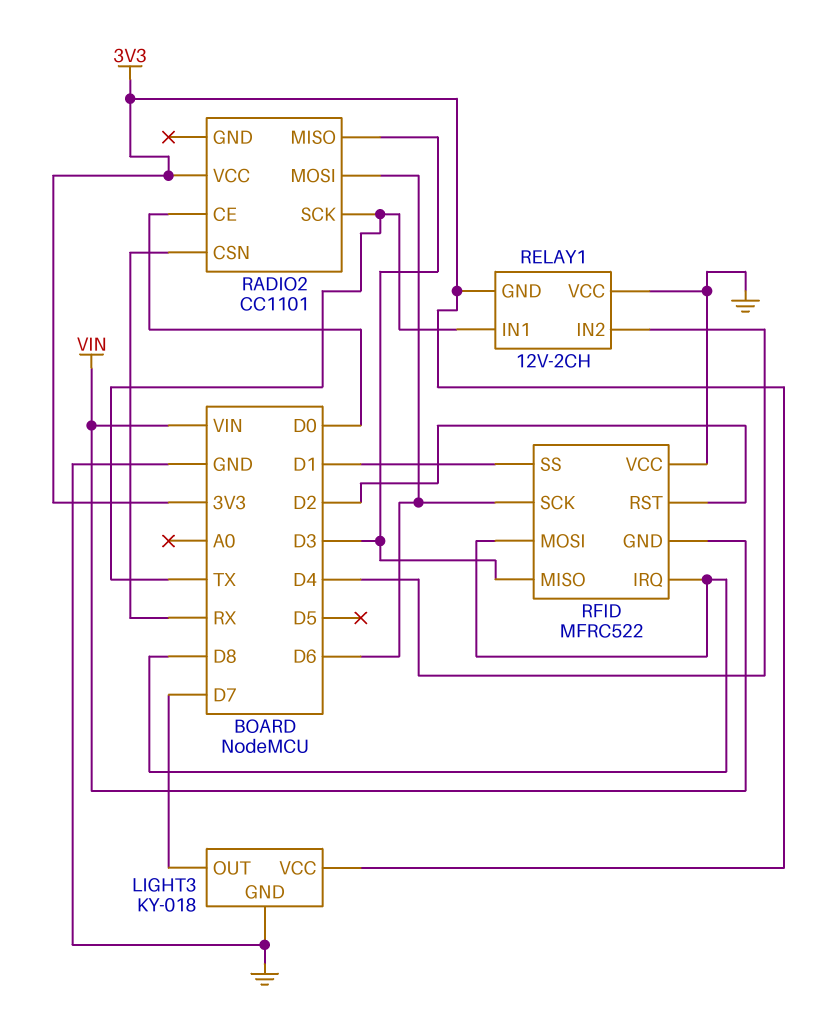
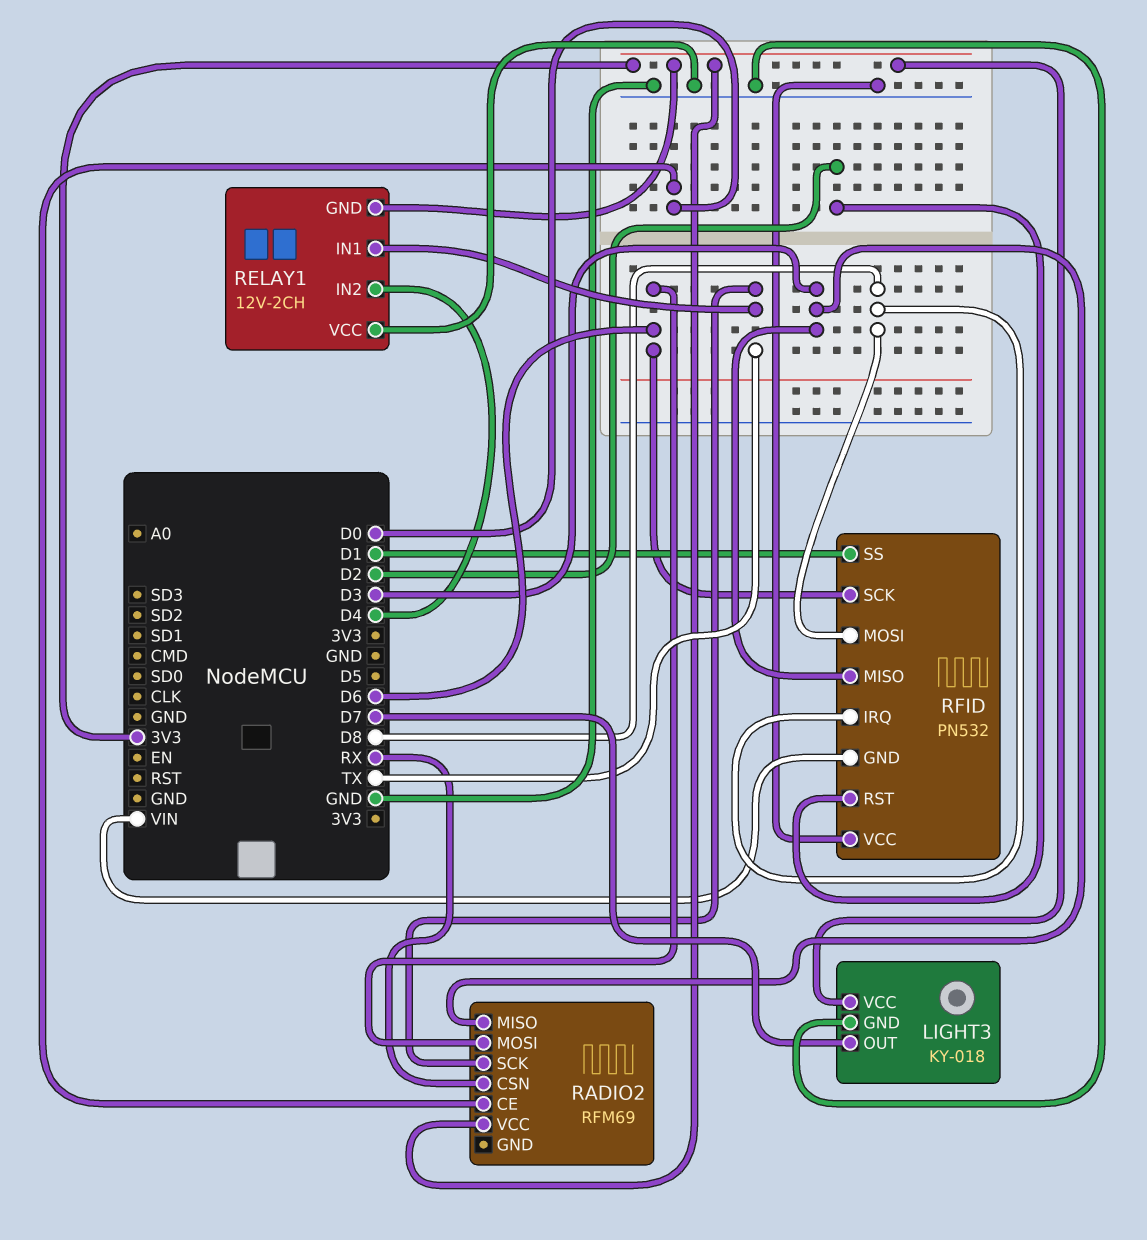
RADIO2: CC1101 -> RFM69
RFID: MFRC522 -> PN532

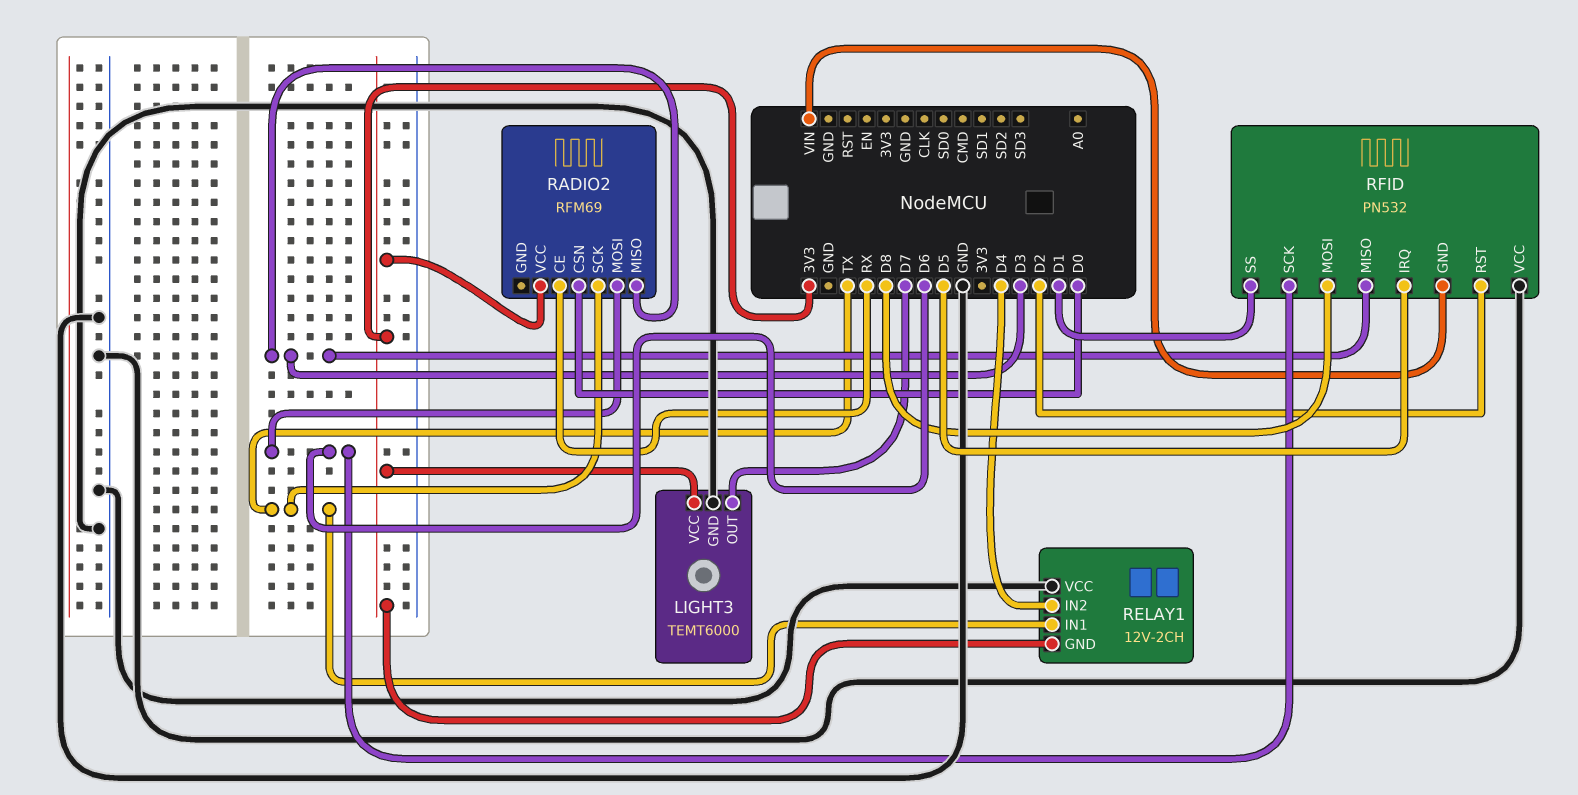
LIGHT3: KY-018 -> TEMT6000
RADIO2 pin CE: D0 -> RX
RADIO2 pin CSN: RX -> D0
RFID pin IRQ: D8 -> D5

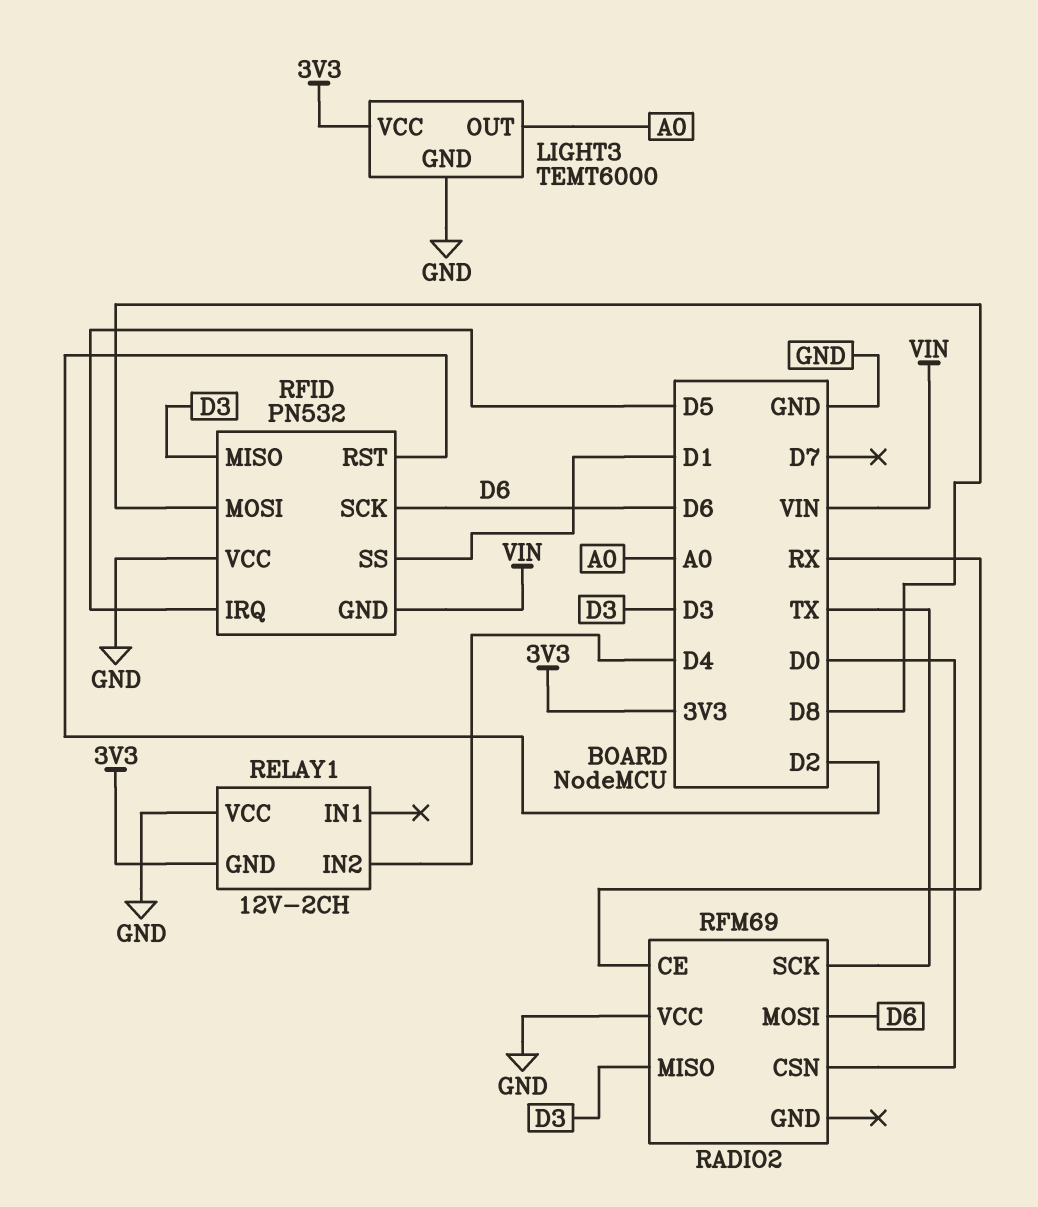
LIGHT3 pin OUT: D7 -> A0
RADIO2 pin VCC: 3V3 -> GND
RELAY1 pin IN1: TX -> none

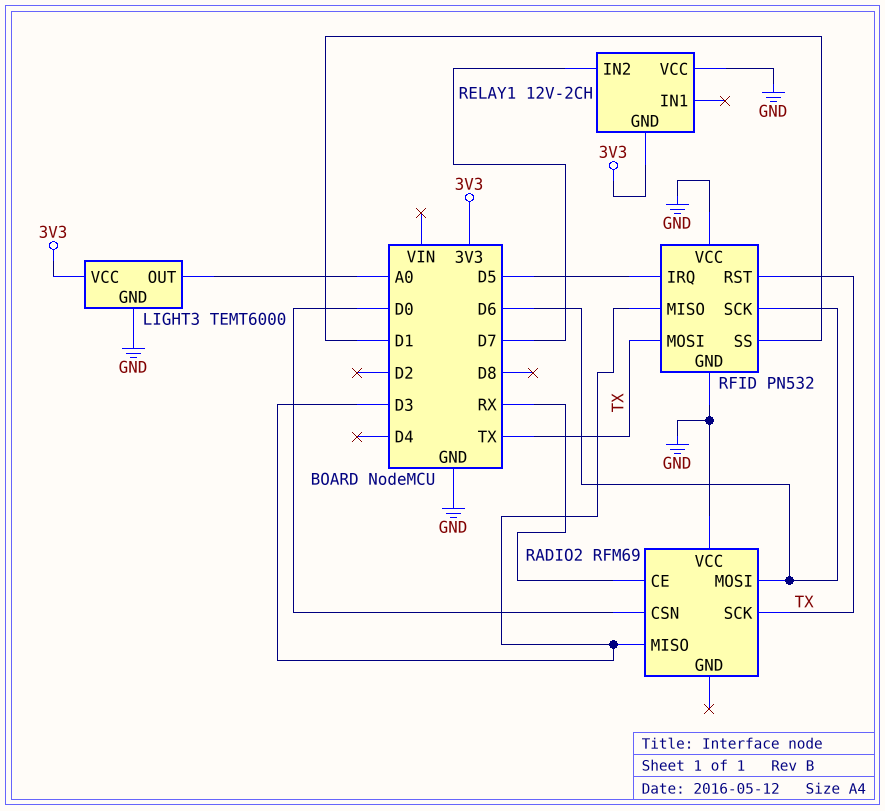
RELAY1 pin IN2: D4 -> D7
RFID pin GND: VIN -> GND
RFID pin MOSI: D8 -> TX
RFID pin RST: D2 -> TX

